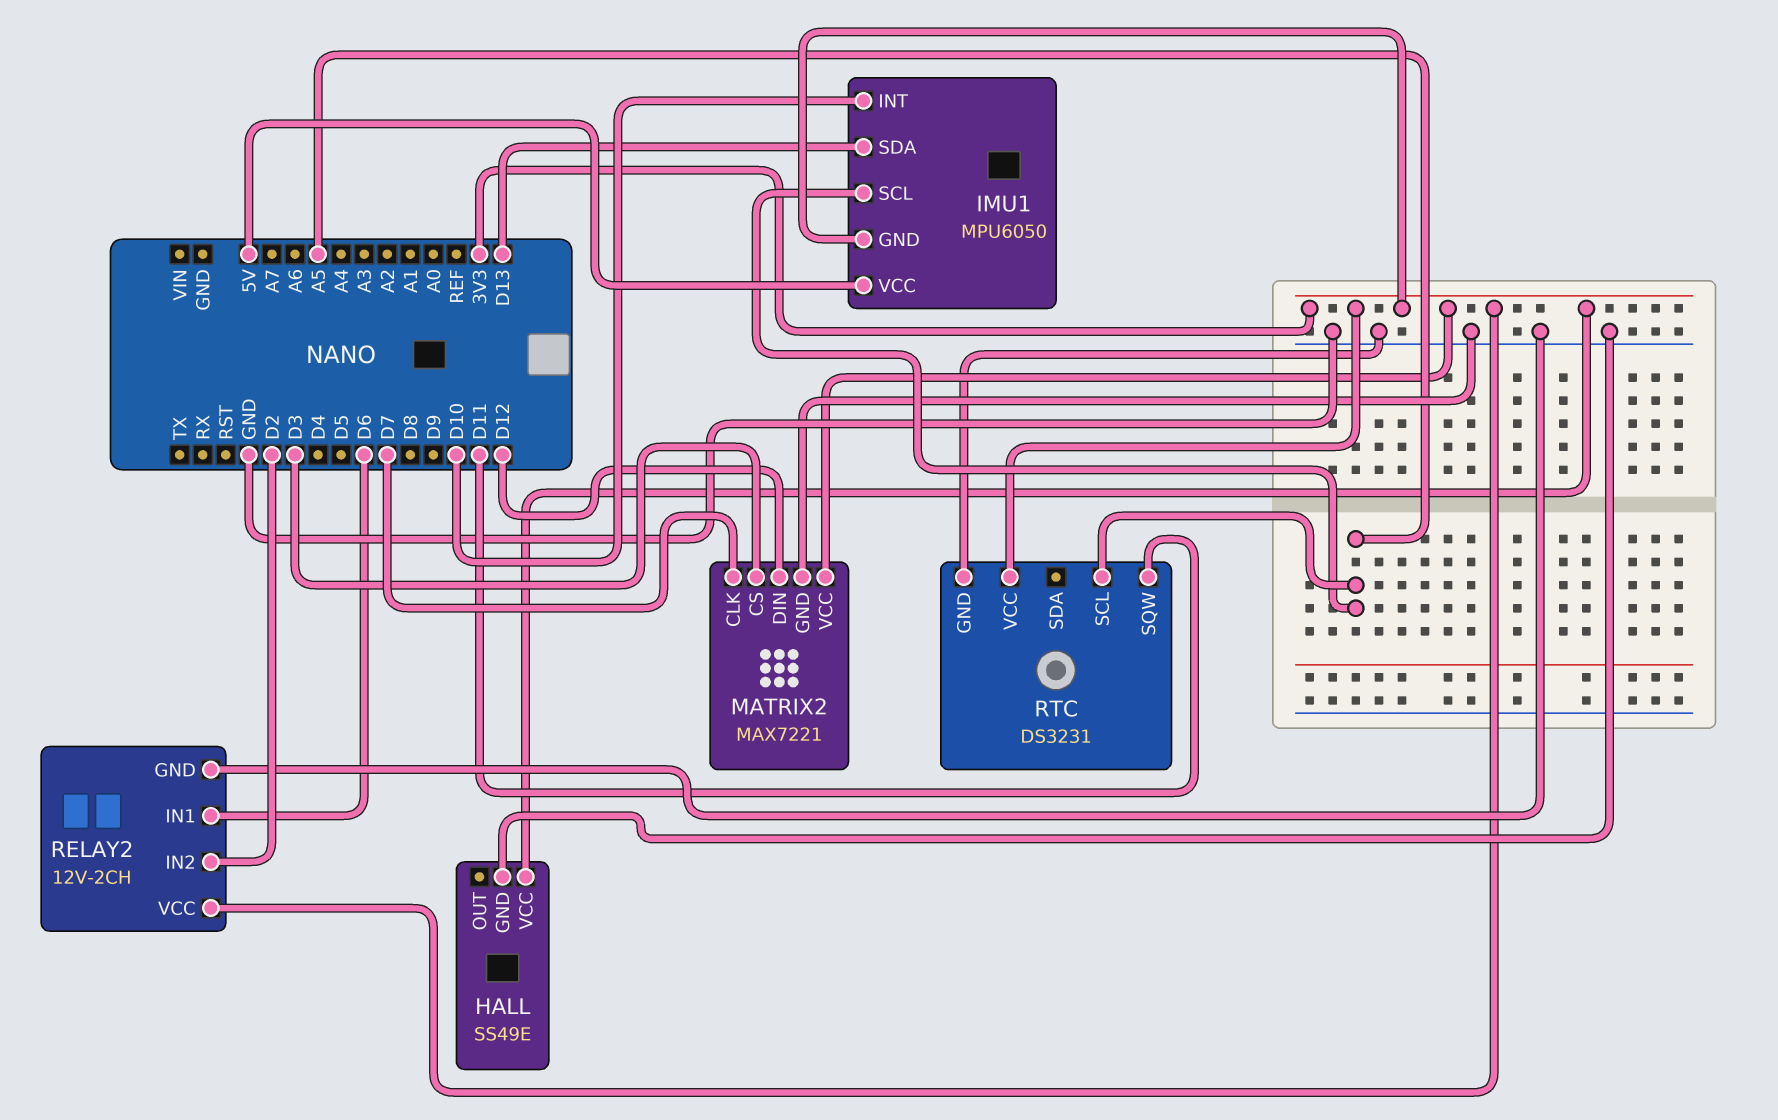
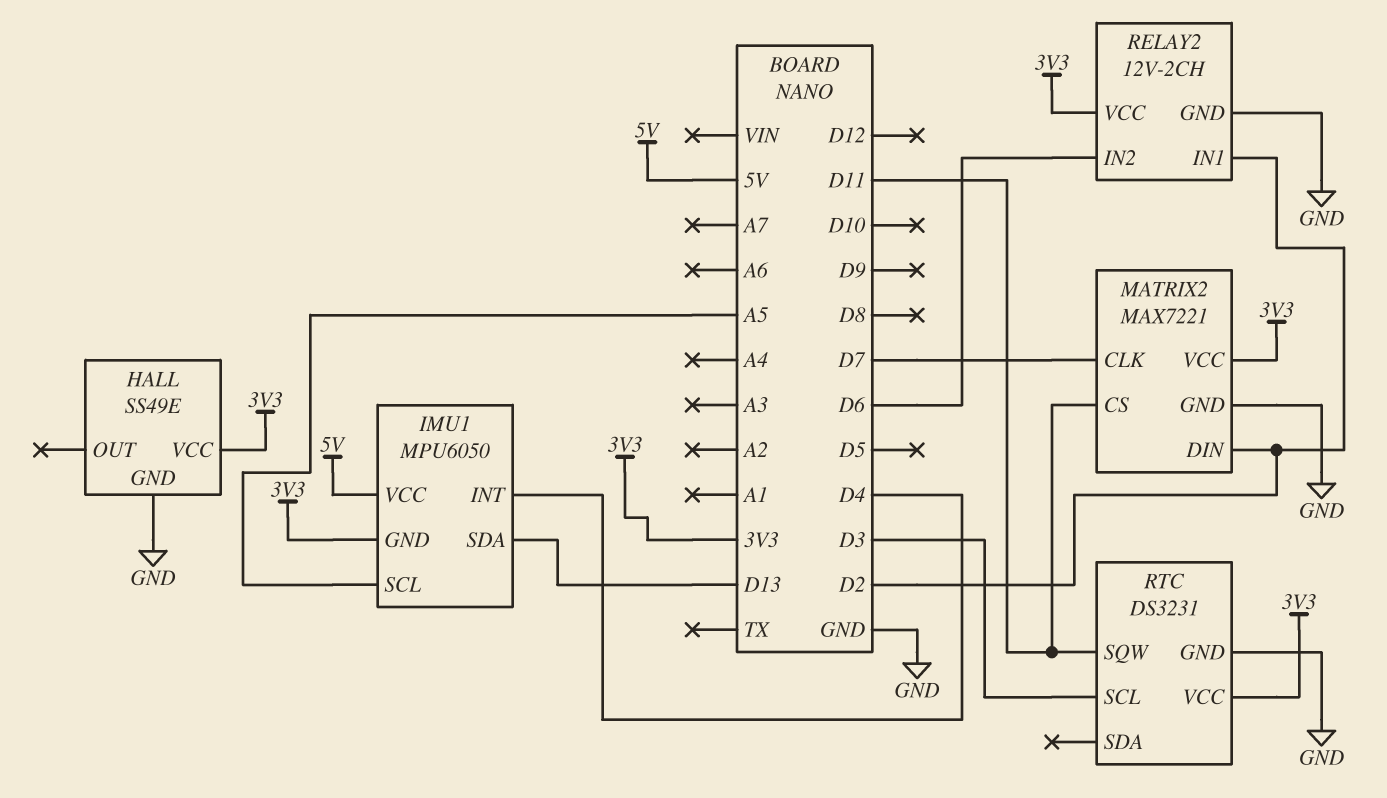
IMU1 pin INT: D10 -> D4
MATRIX2 pin CS: D3 -> D11
MATRIX2 pin DIN: D12 -> D2
RELAY2 pin IN1: D6 -> D2
RELAY2 pin IN2: D2 -> D6
RTC pin SCL: A5 -> D3

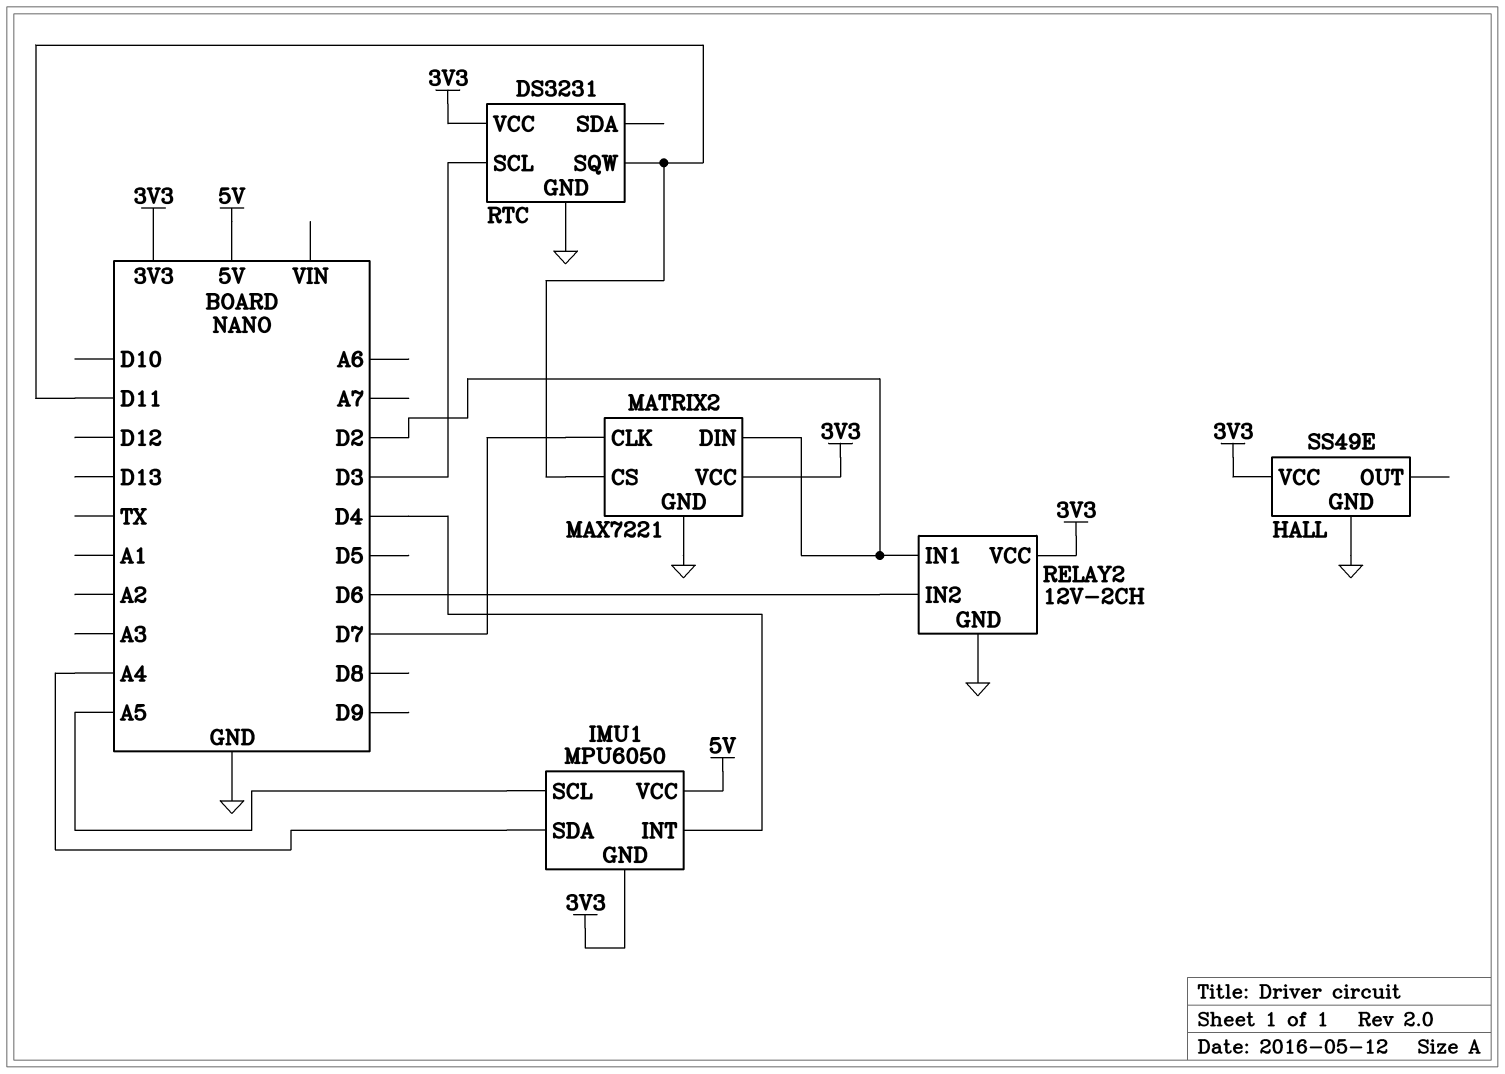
IMU1 pin SDA: D13 -> A4

